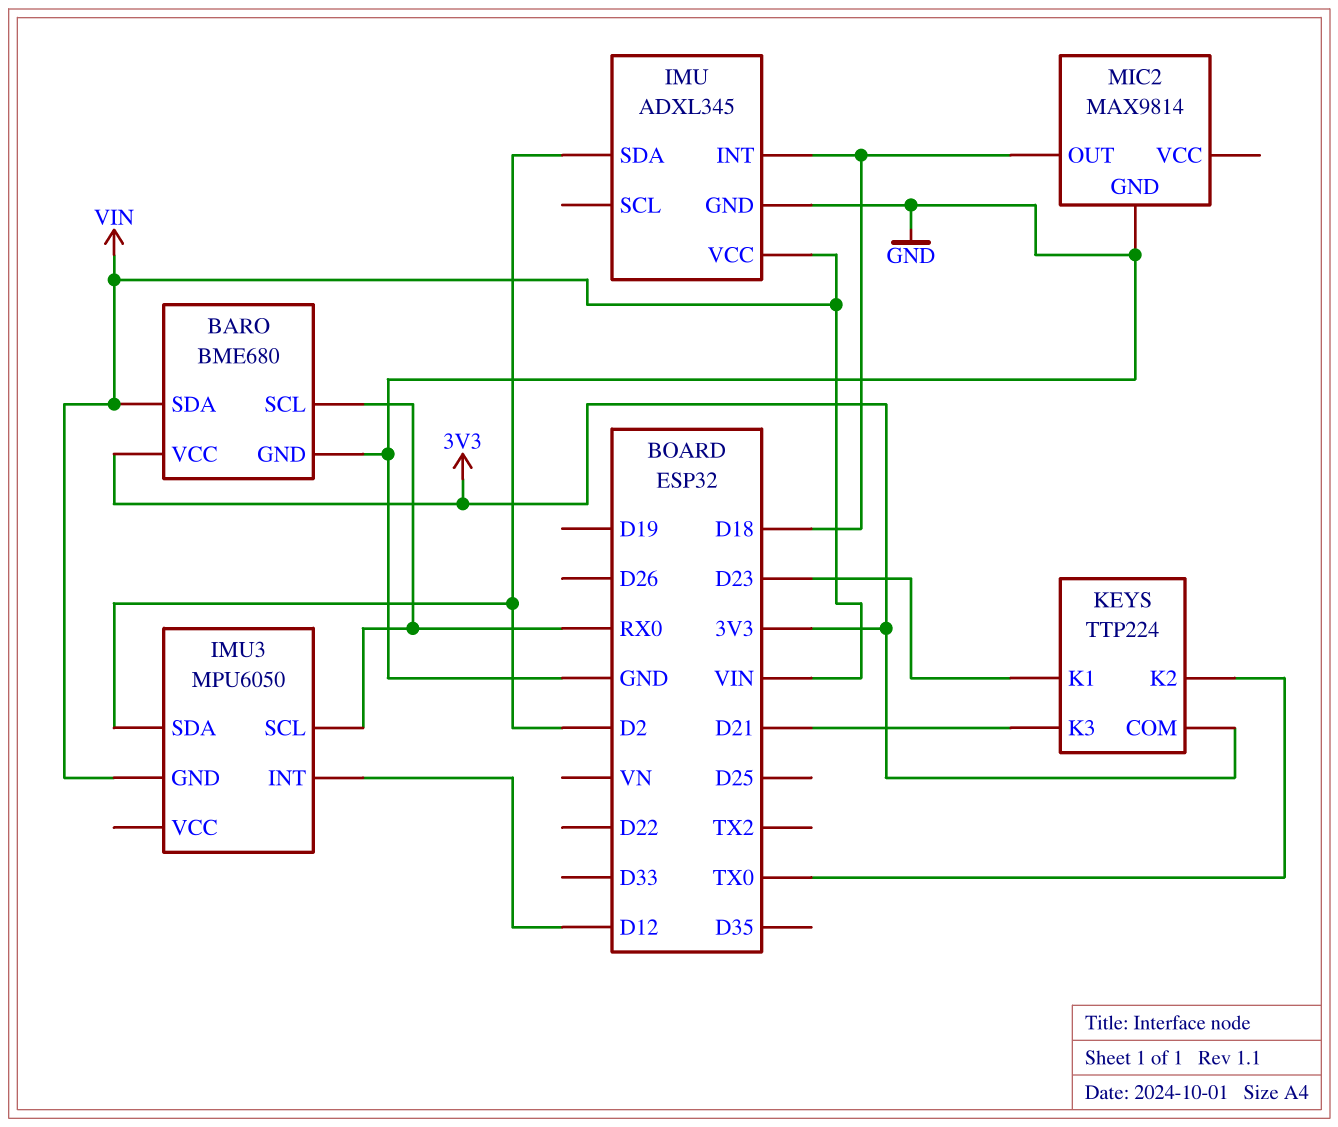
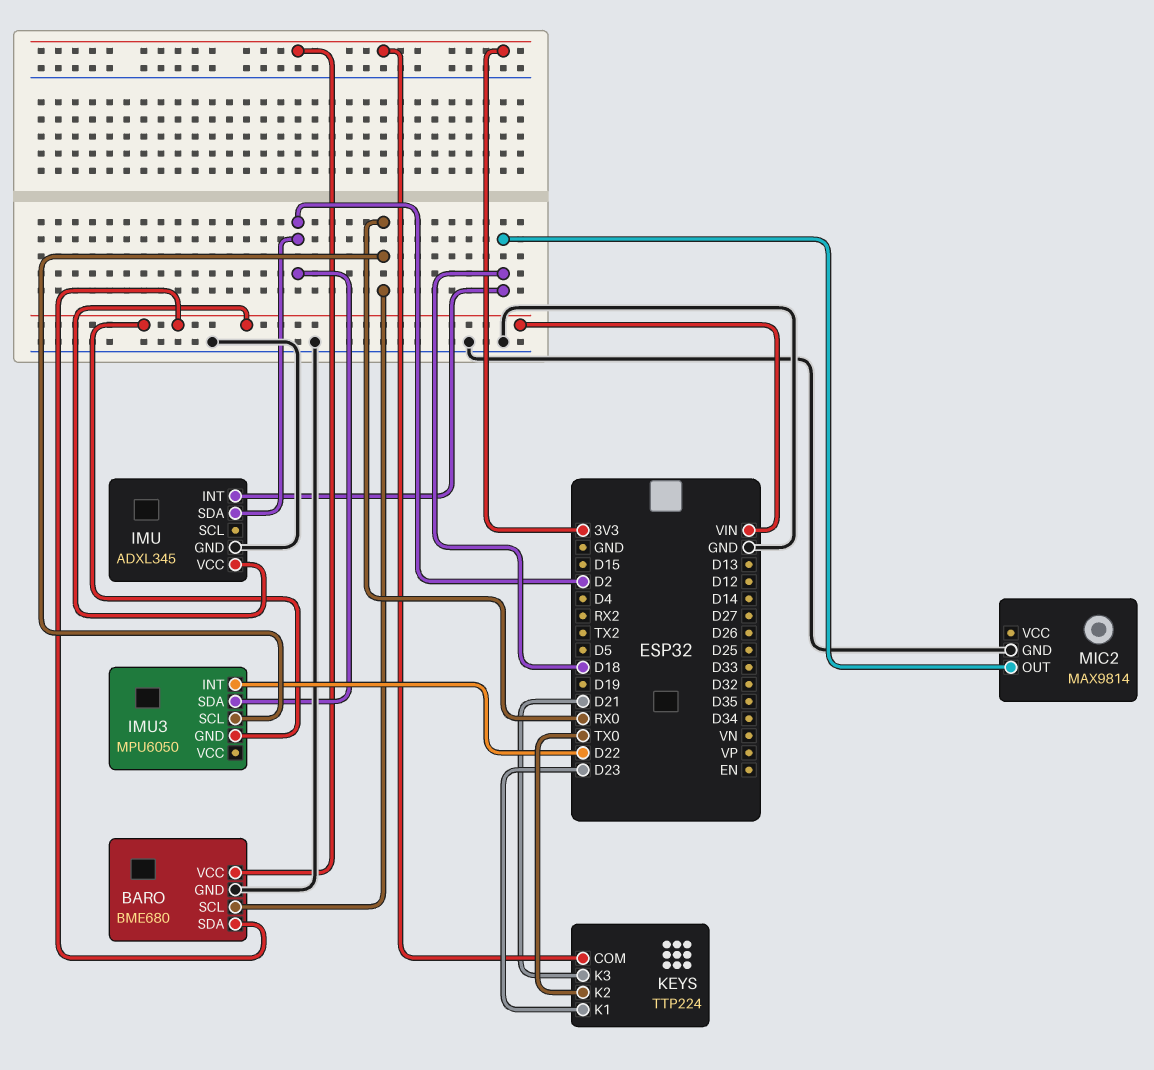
IMU3 pin INT: D12 -> D22

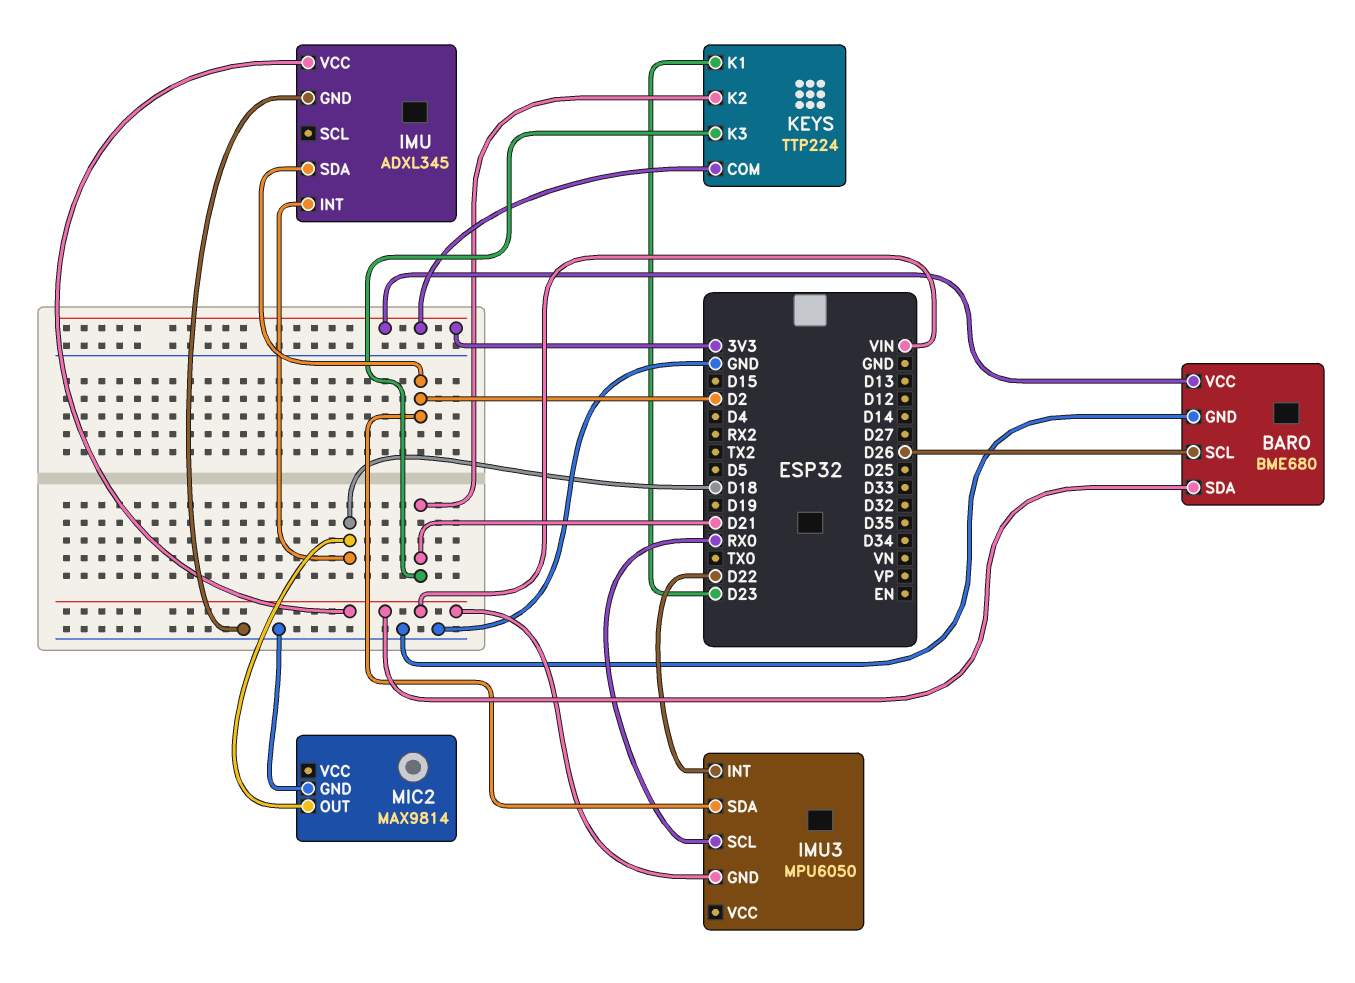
BARO pin SCL: RX0 -> D26
KEYS pin K2: TX0 -> D21

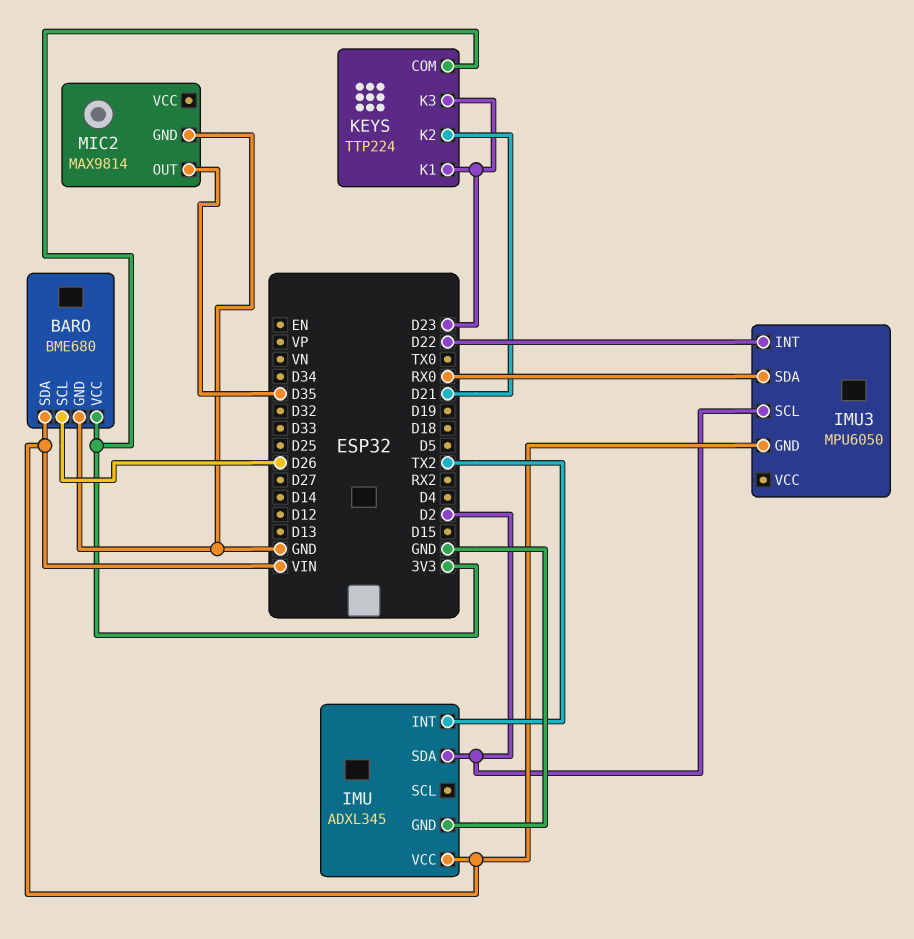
IMU pin INT: D18 -> TX2
IMU3 pin SCL: RX0 -> D2
IMU3 pin SDA: D2 -> RX0
KEYS pin K3: D21 -> D23
MIC2 pin OUT: D18 -> D35

